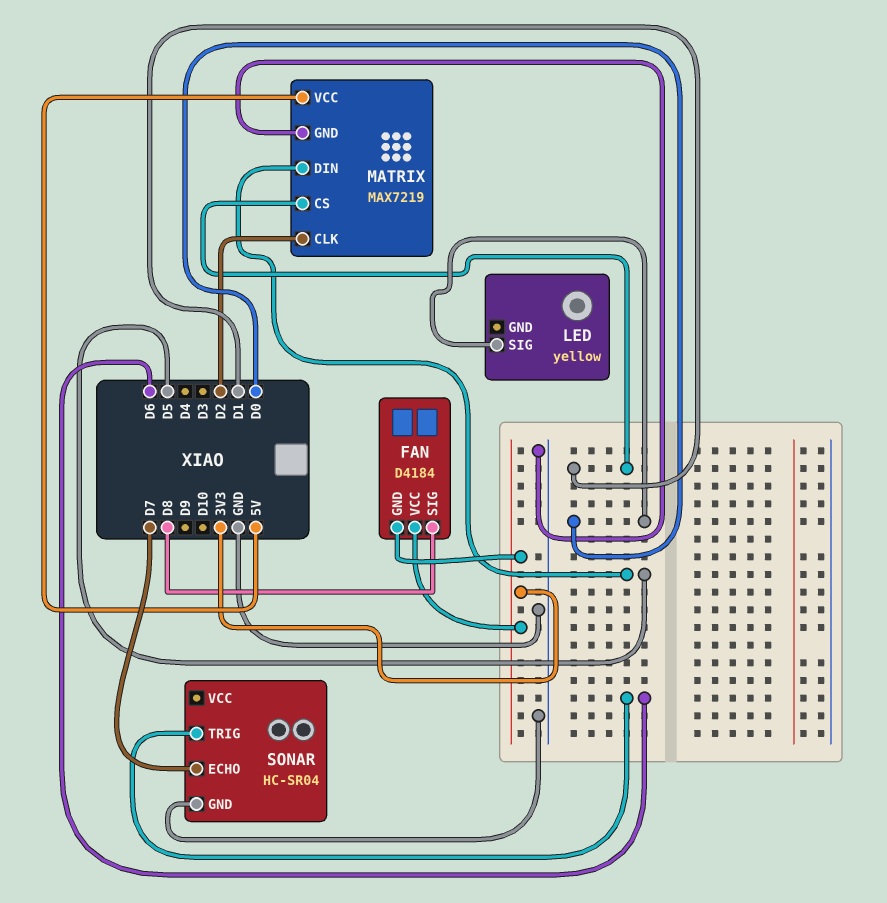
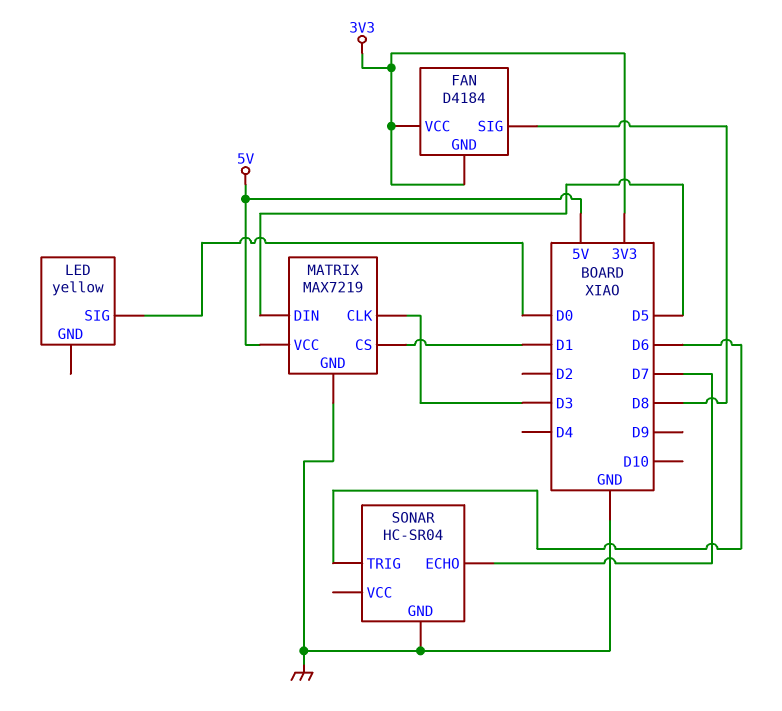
MATRIX pin CLK: D2 -> D3

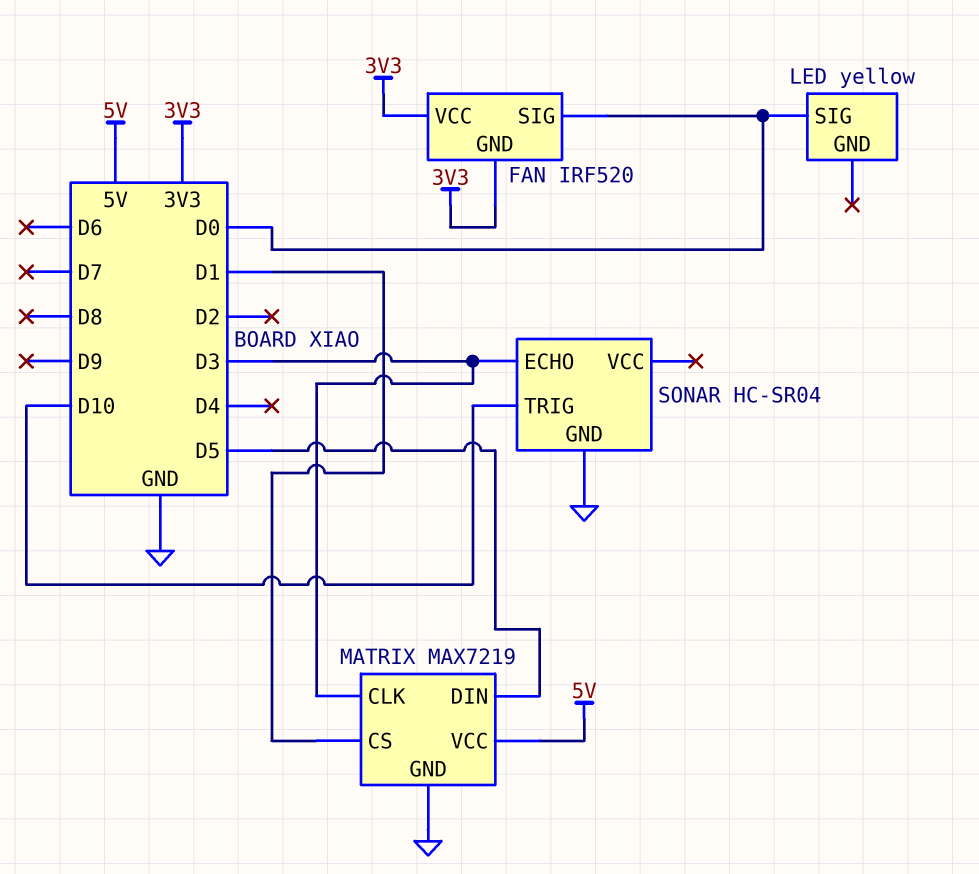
FAN: D4184 -> IRF520
FAN pin SIG: D8 -> D0
SONAR pin ECHO: D7 -> D3
SONAR pin TRIG: D6 -> D10

